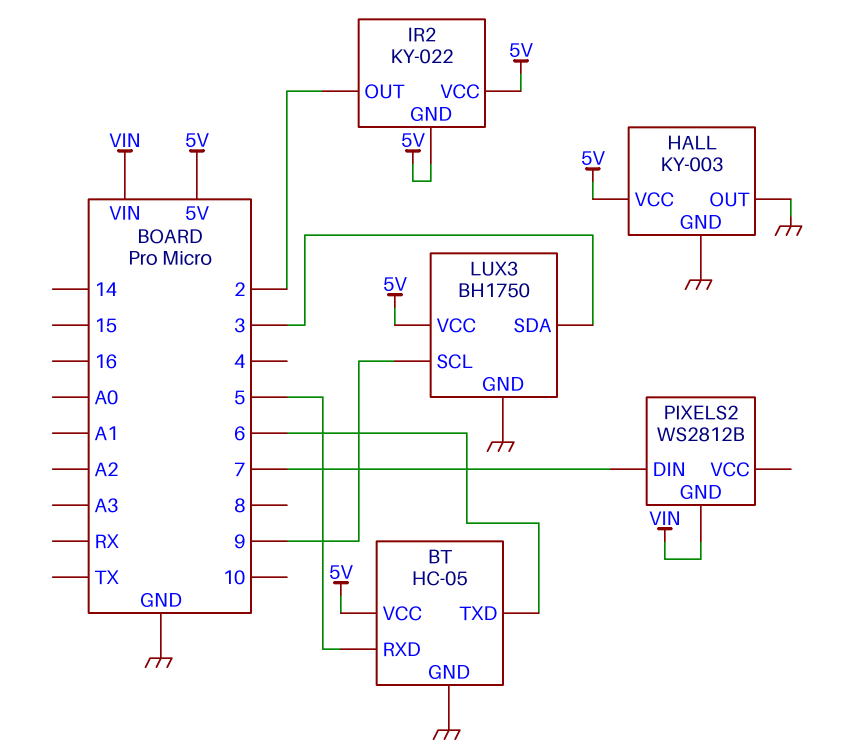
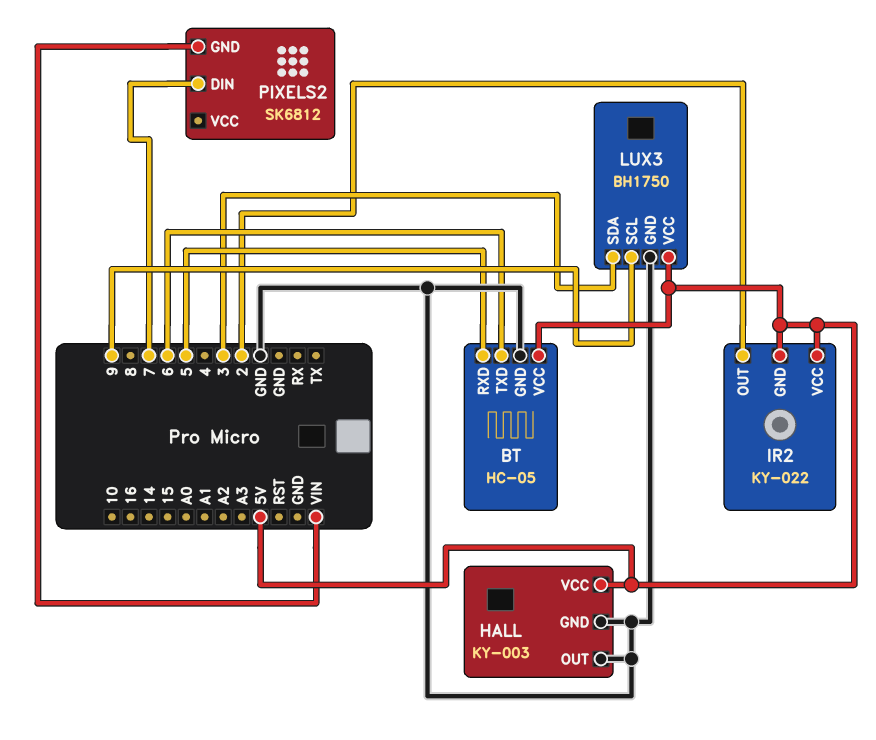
PIXELS2: WS2812B -> SK6812

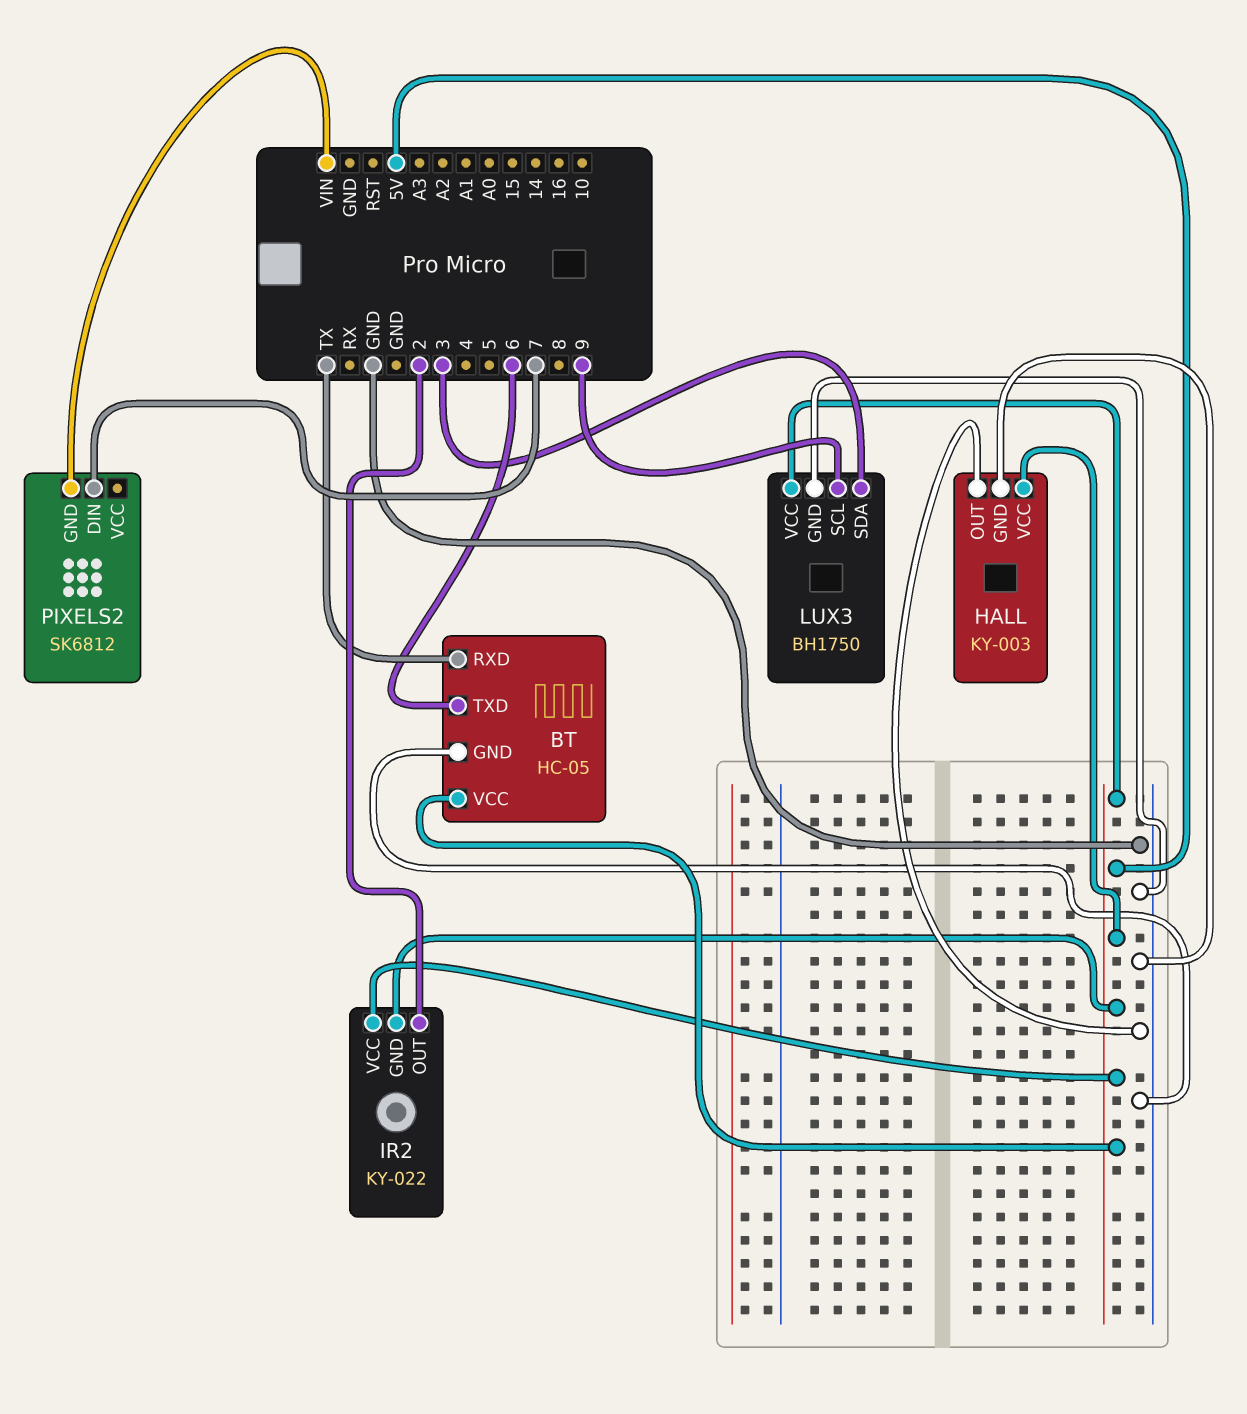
BT pin RXD: 5 -> TX

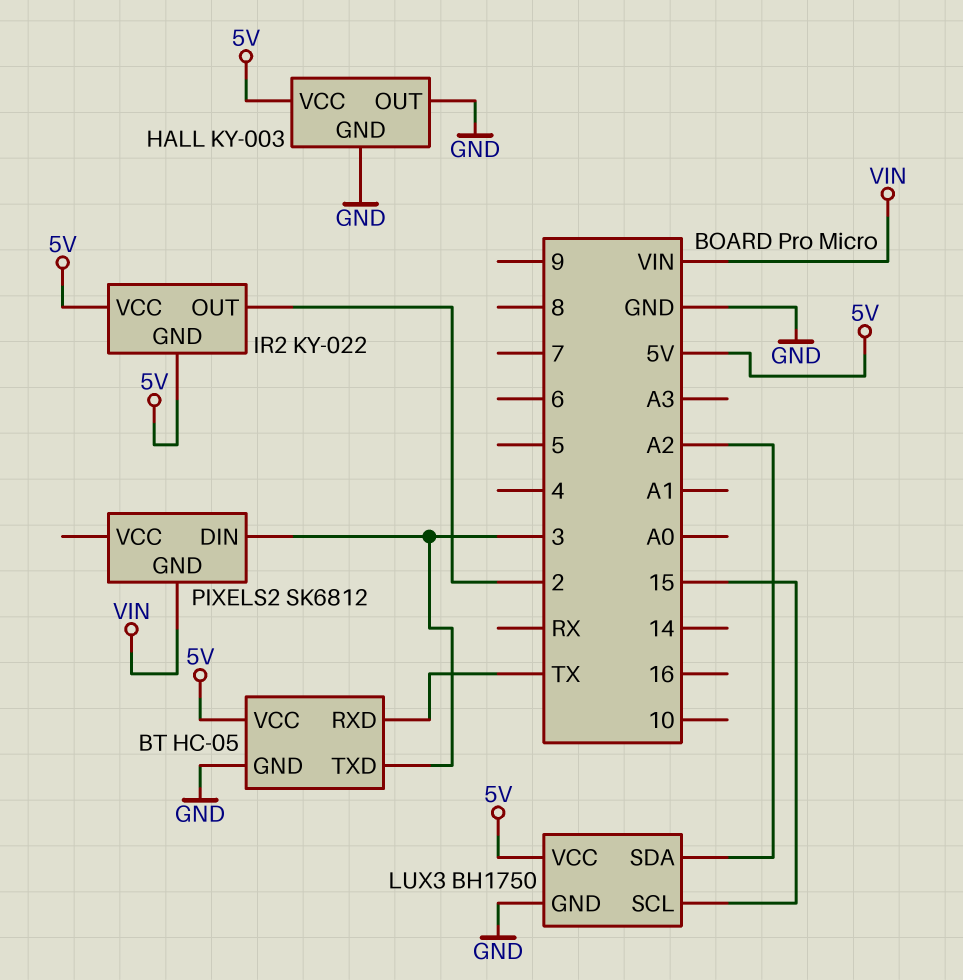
BT pin TXD: 6 -> 3
LUX3 pin SCL: 9 -> 15
LUX3 pin SDA: 3 -> A2
PIXELS2 pin DIN: 7 -> 3

